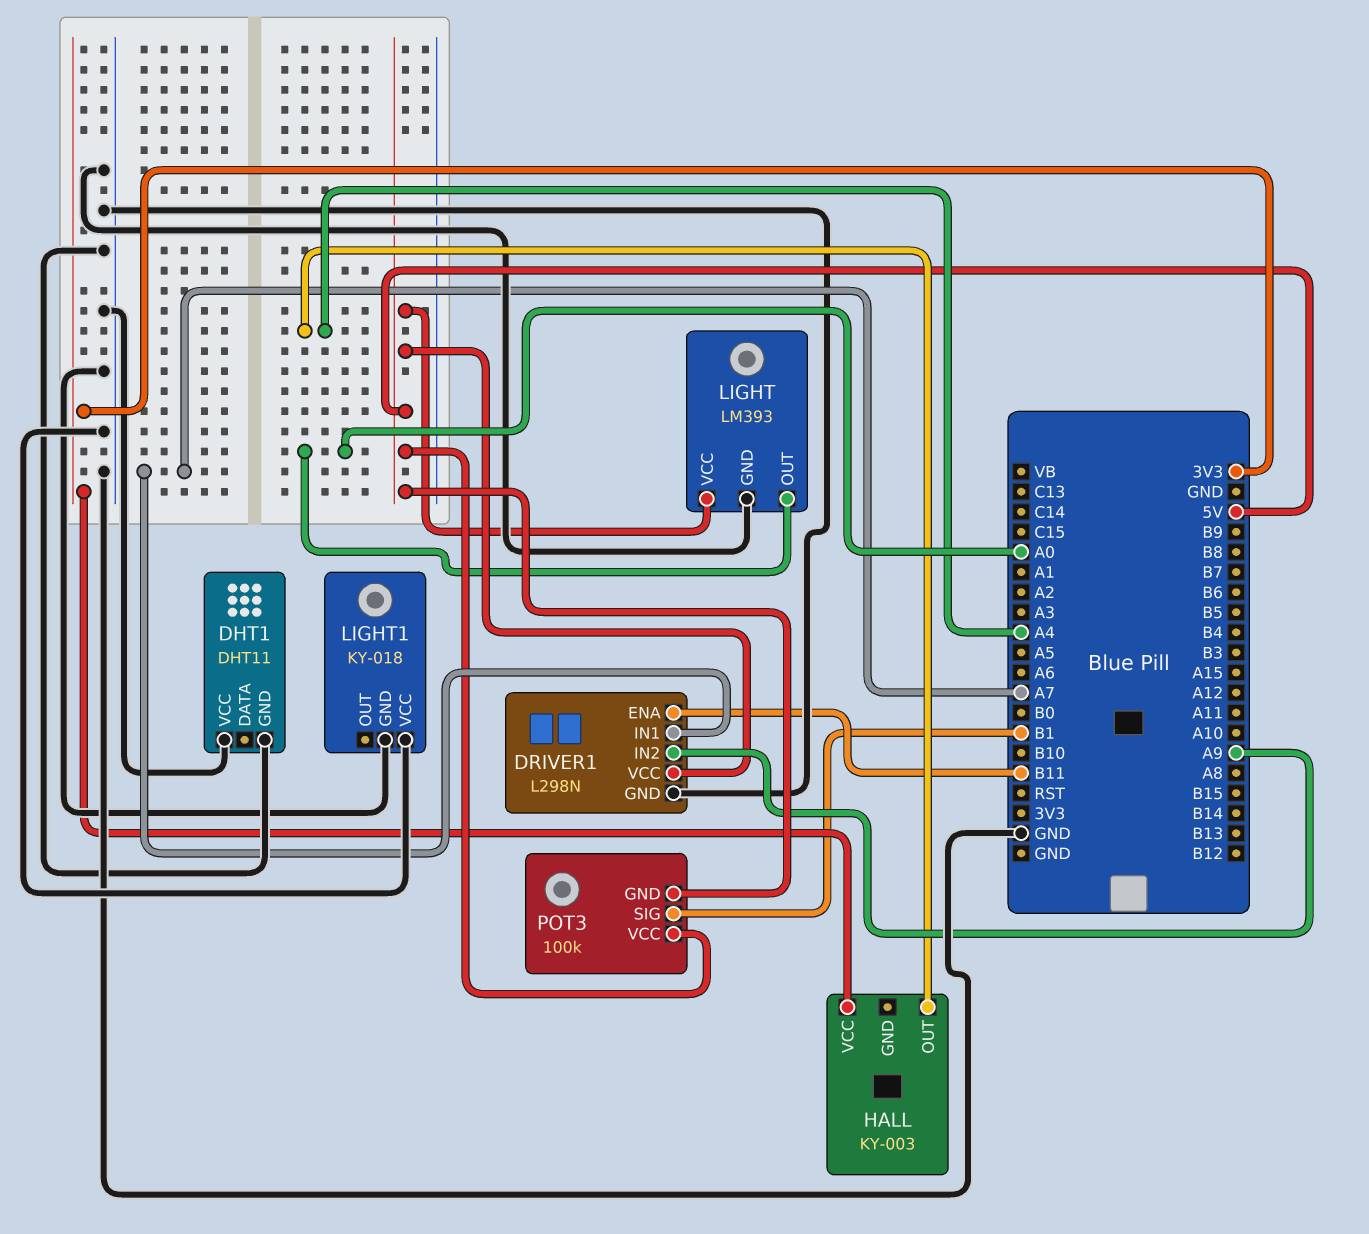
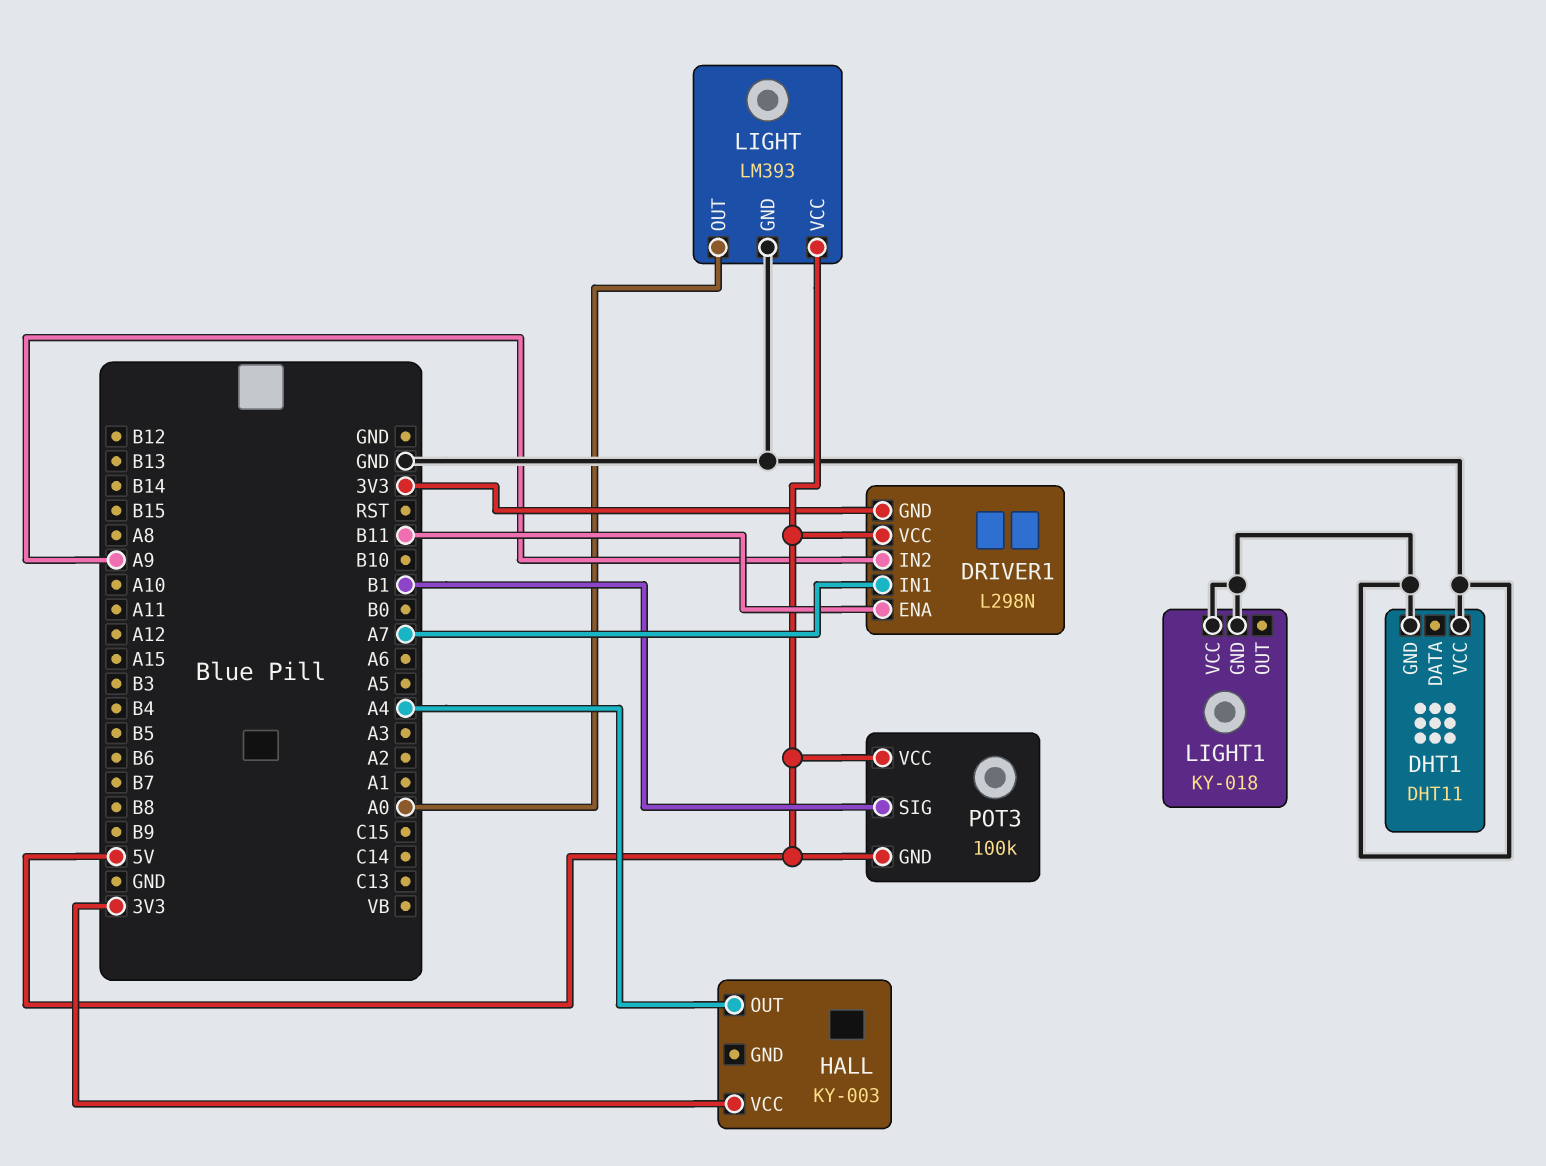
DRIVER1 pin GND: GND -> 3V3

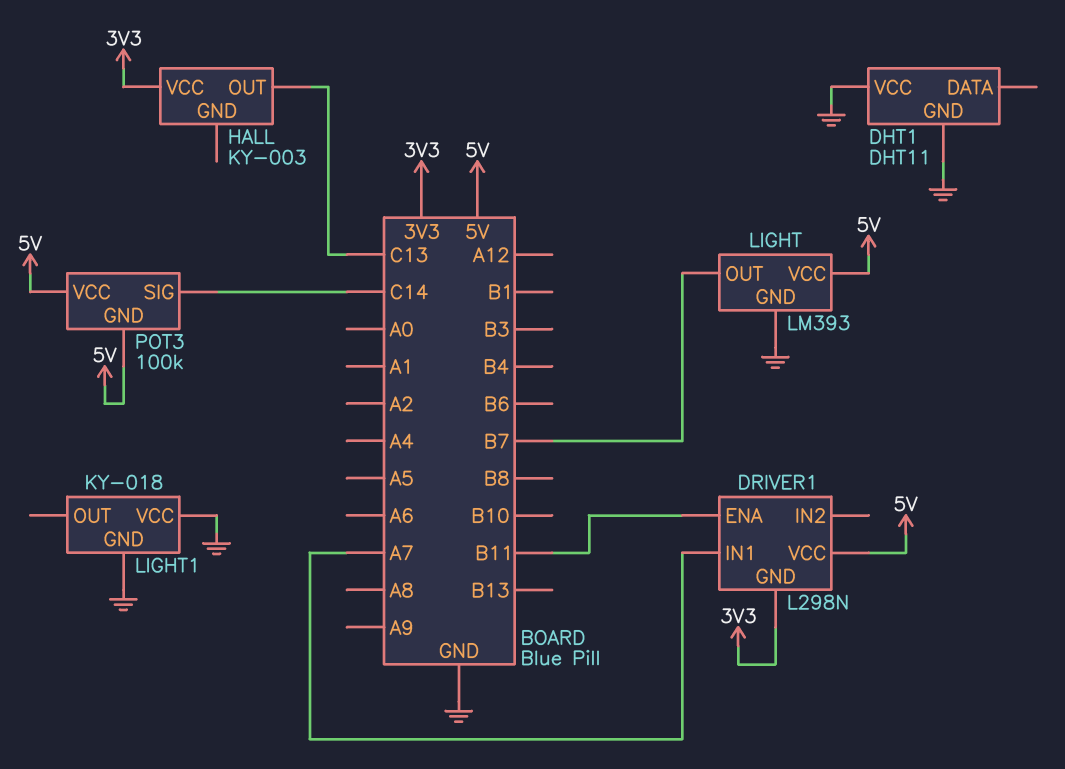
DRIVER1 pin IN2: A9 -> none
HALL pin OUT: A4 -> C13
LIGHT pin OUT: A0 -> B7
POT3 pin SIG: B1 -> C14

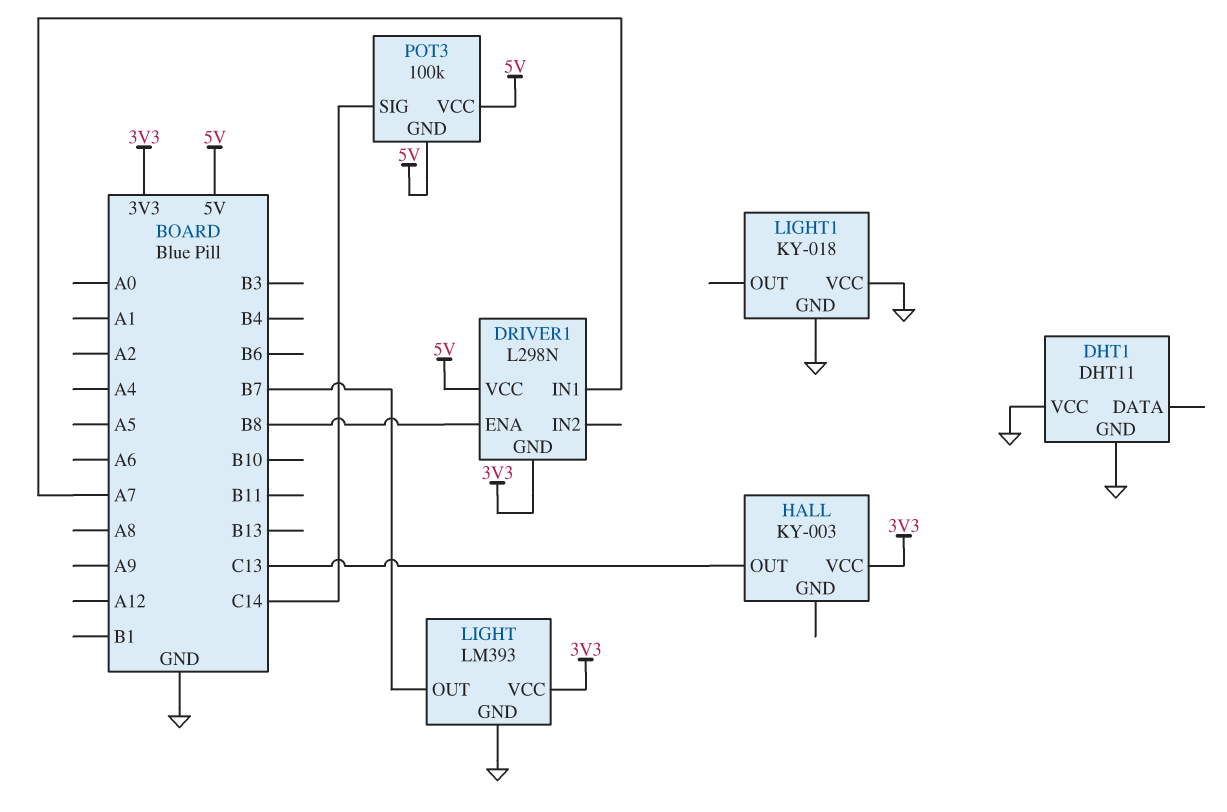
DRIVER1 pin ENA: B11 -> B8
LIGHT pin VCC: 5V -> 3V3

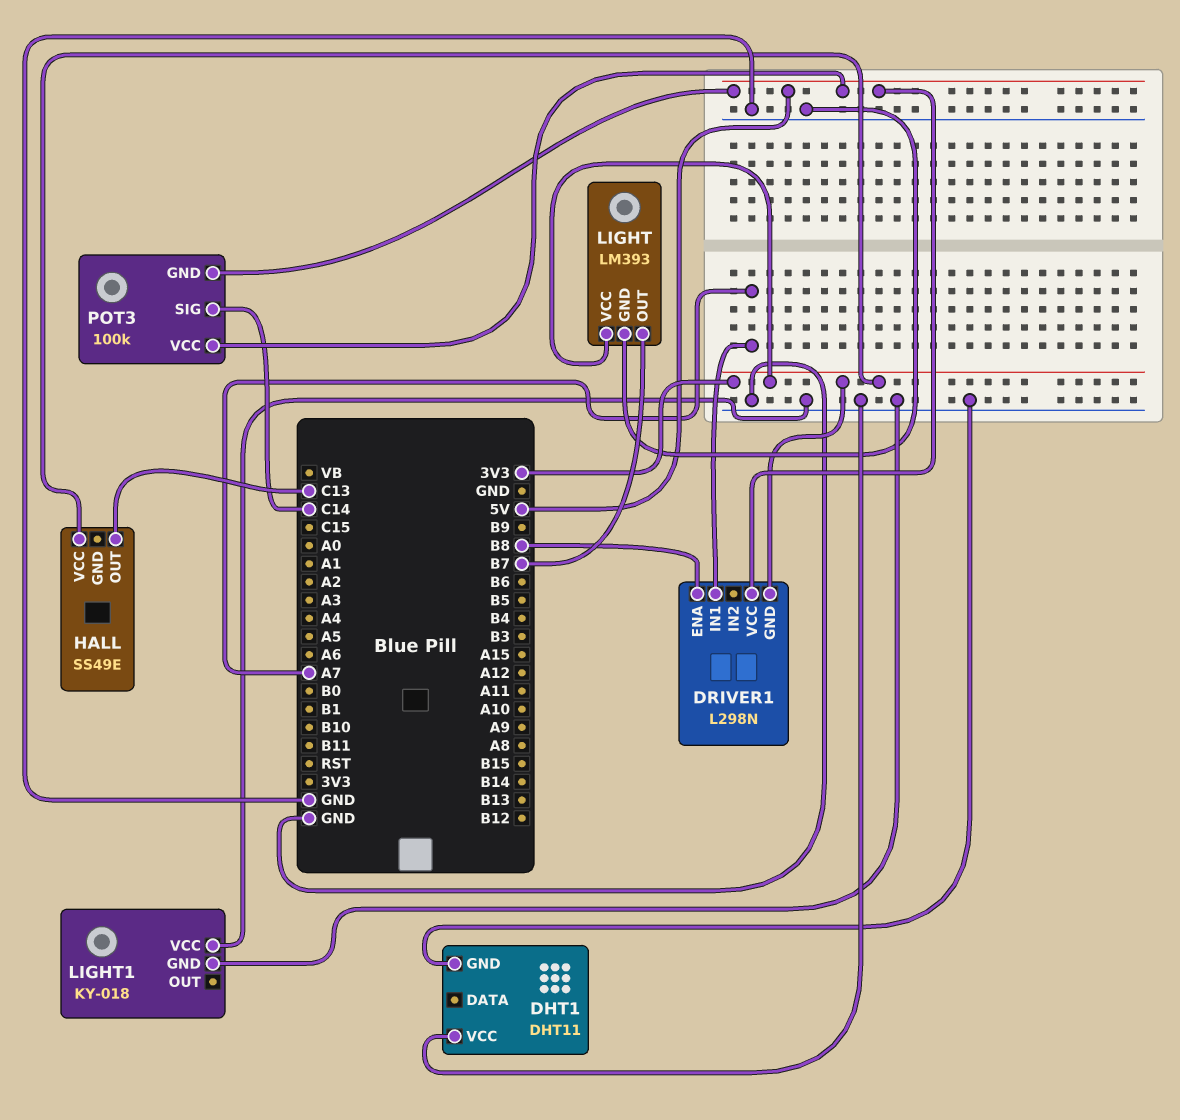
HALL: KY-003 -> SS49E

